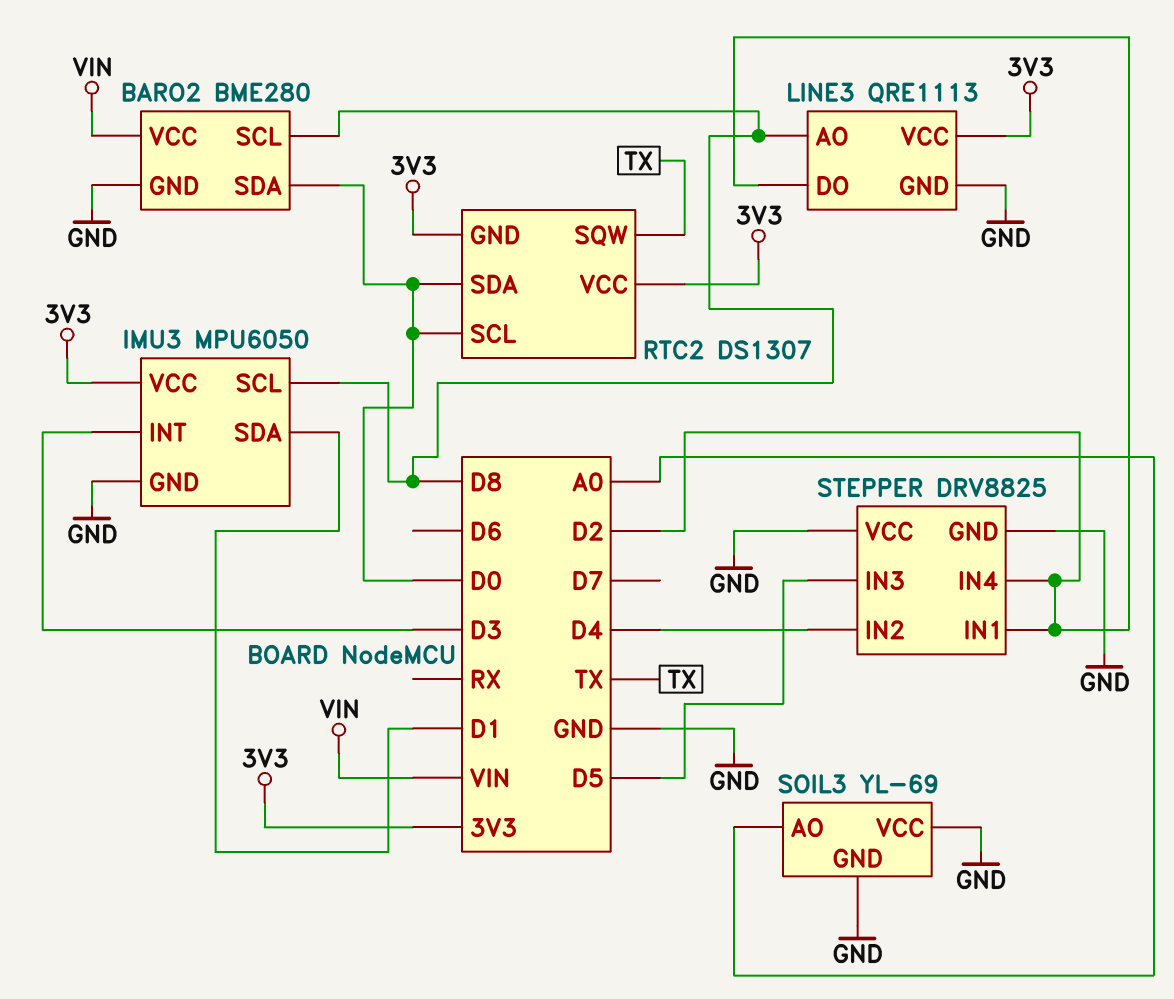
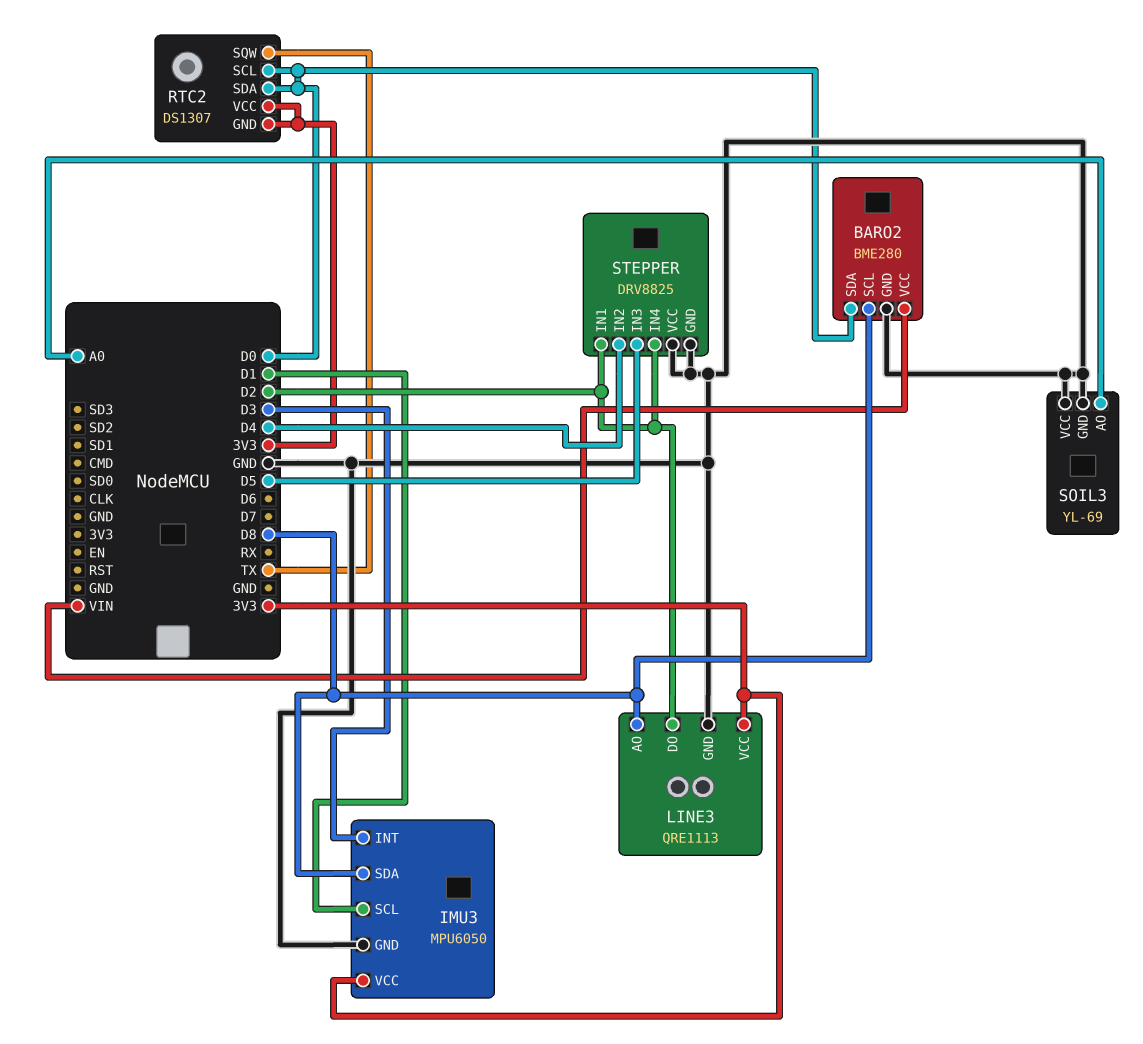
IMU3 pin SCL: D8 -> D1
IMU3 pin SDA: D1 -> D8

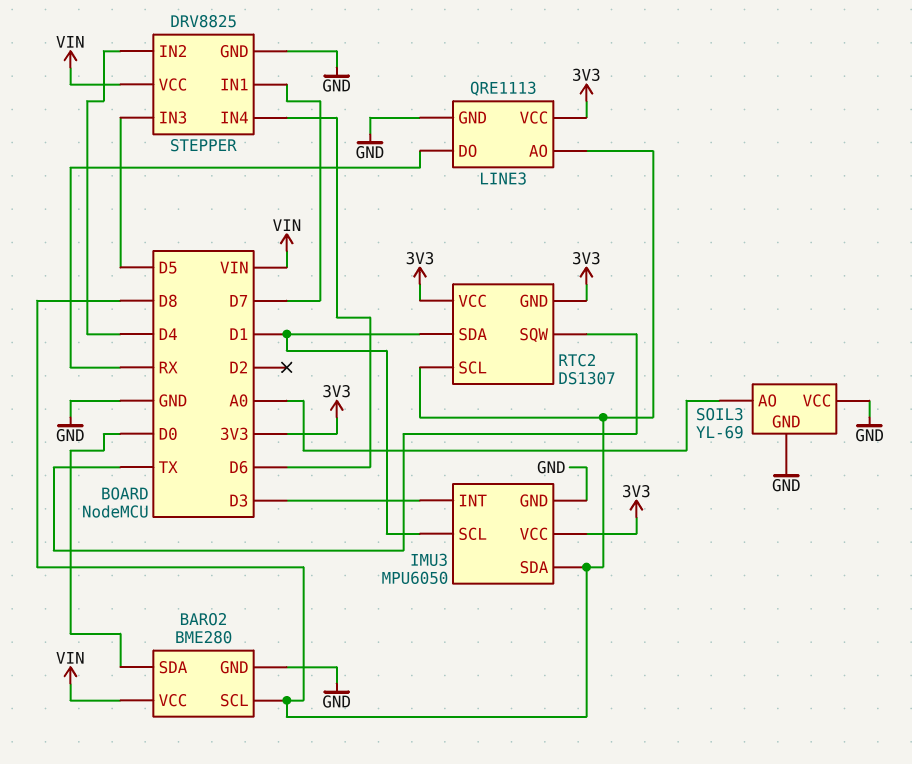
LINE3 pin DO: D2 -> RX
RTC2 pin SCL: D0 -> D8
RTC2 pin SDA: D0 -> D1
STEPPER pin IN1: D2 -> D7
STEPPER pin IN4: D2 -> D6
STEPPER pin VCC: GND -> VIN

